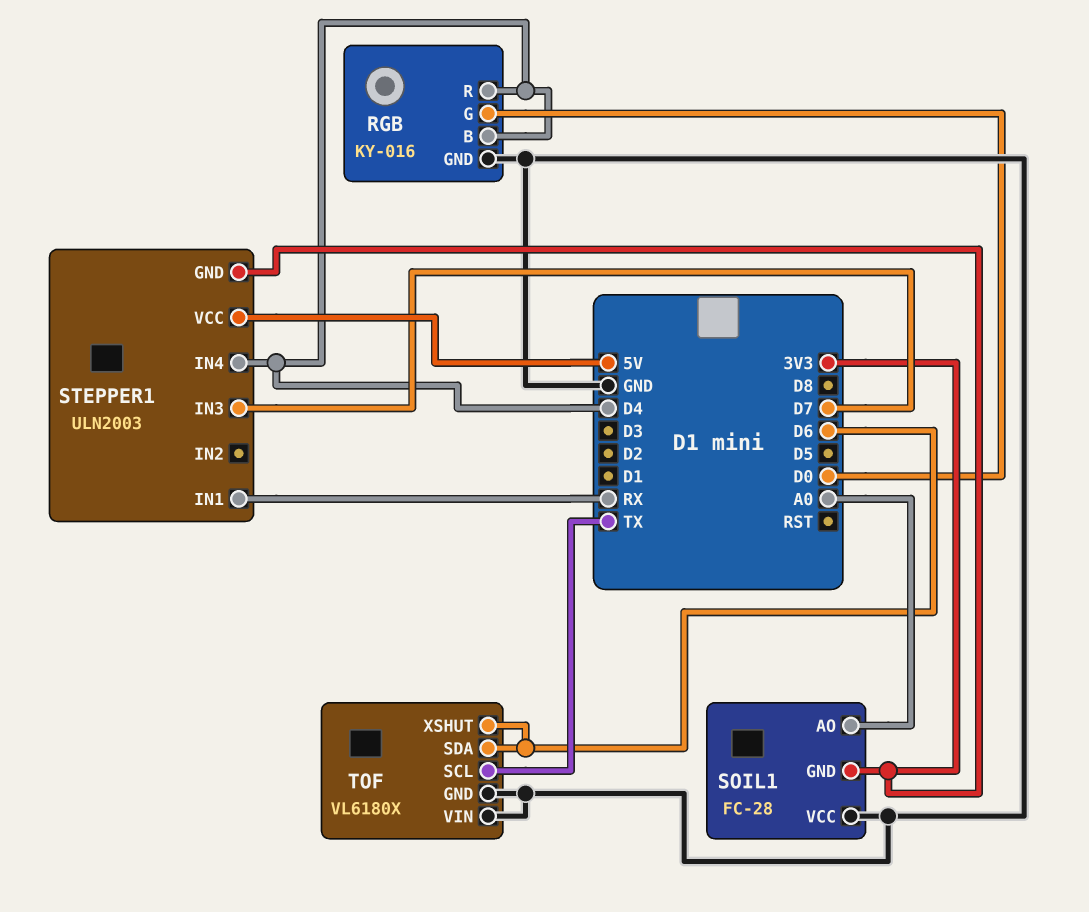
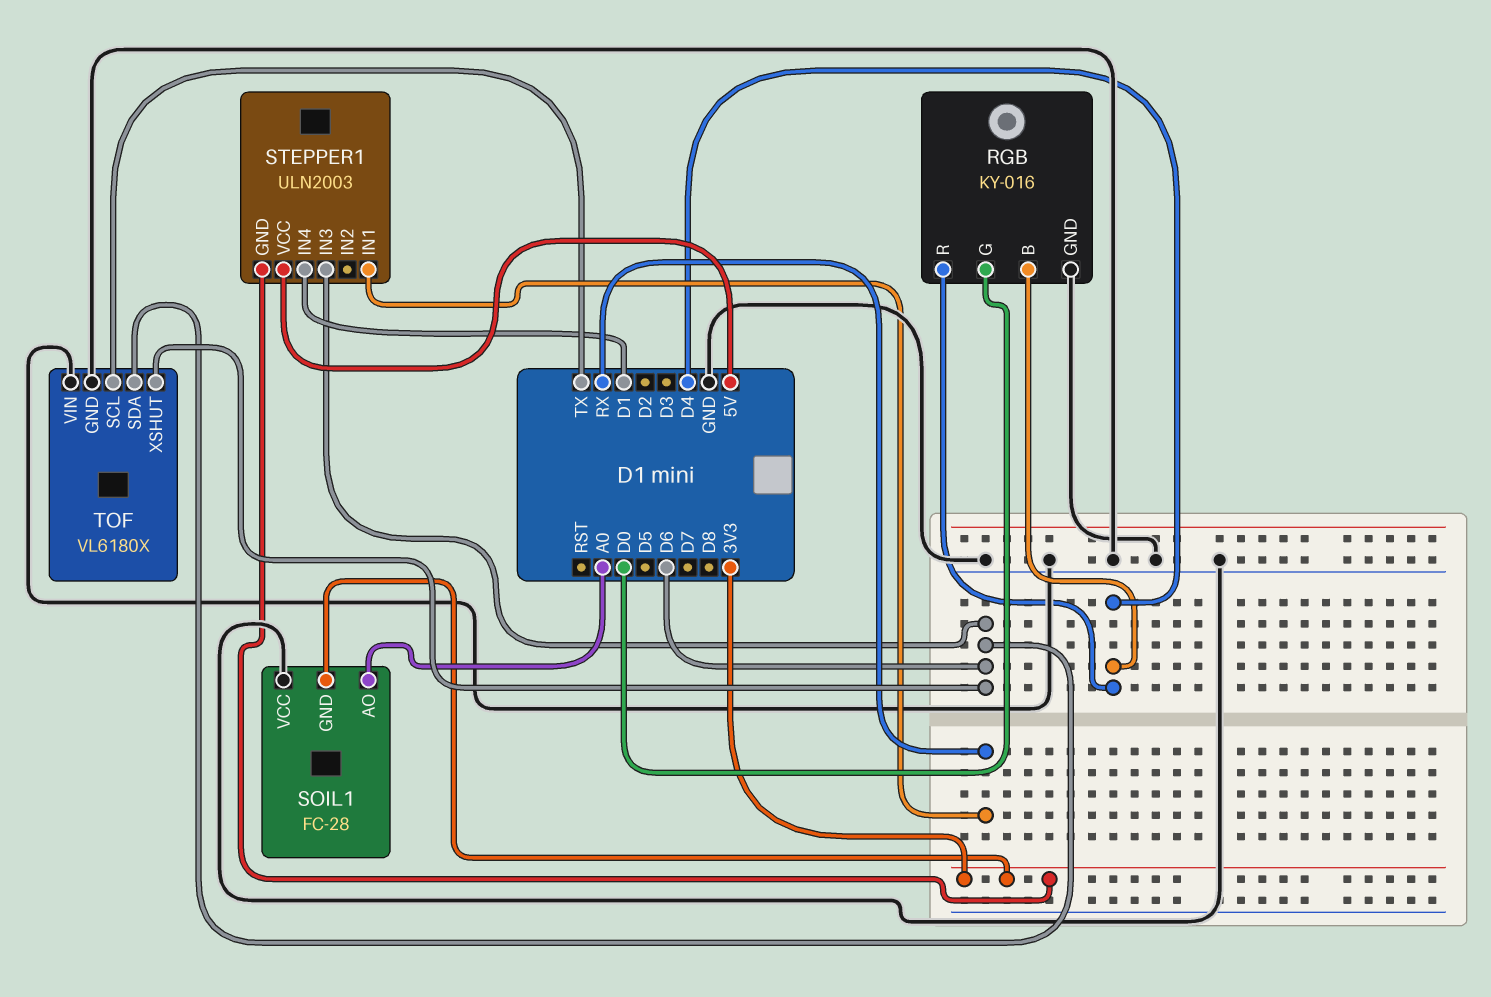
STEPPER1 pin IN3: D7 -> D6
STEPPER1 pin IN4: D4 -> D1

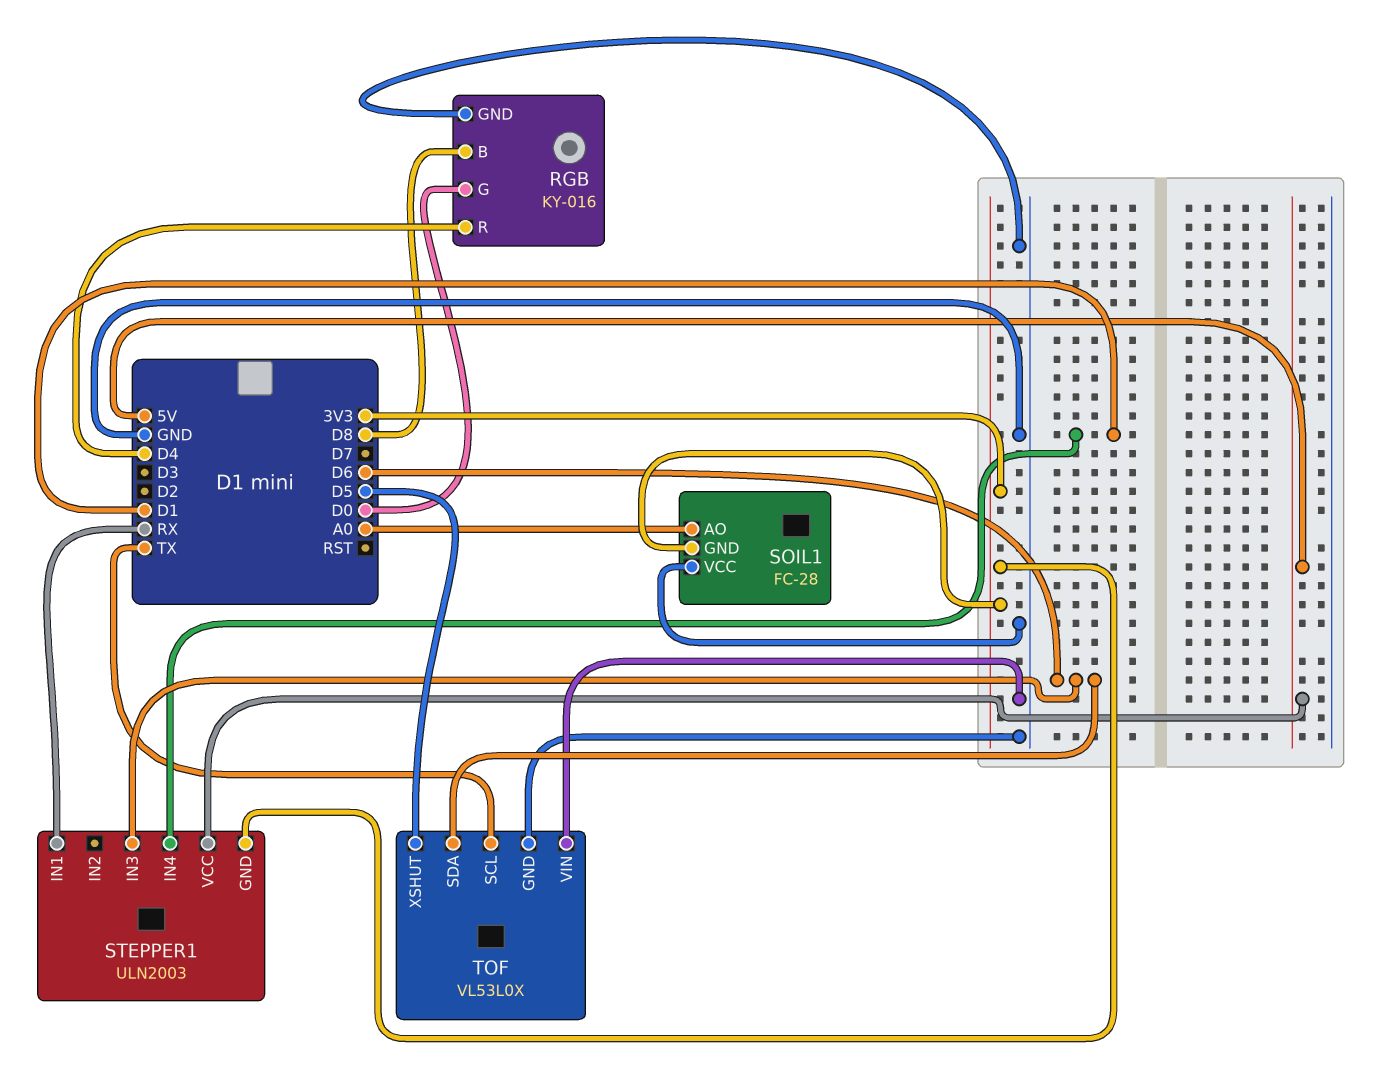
RGB pin B: D4 -> D8
TOF: VL6180X -> VL53L0X
TOF pin XSHUT: D6 -> D5

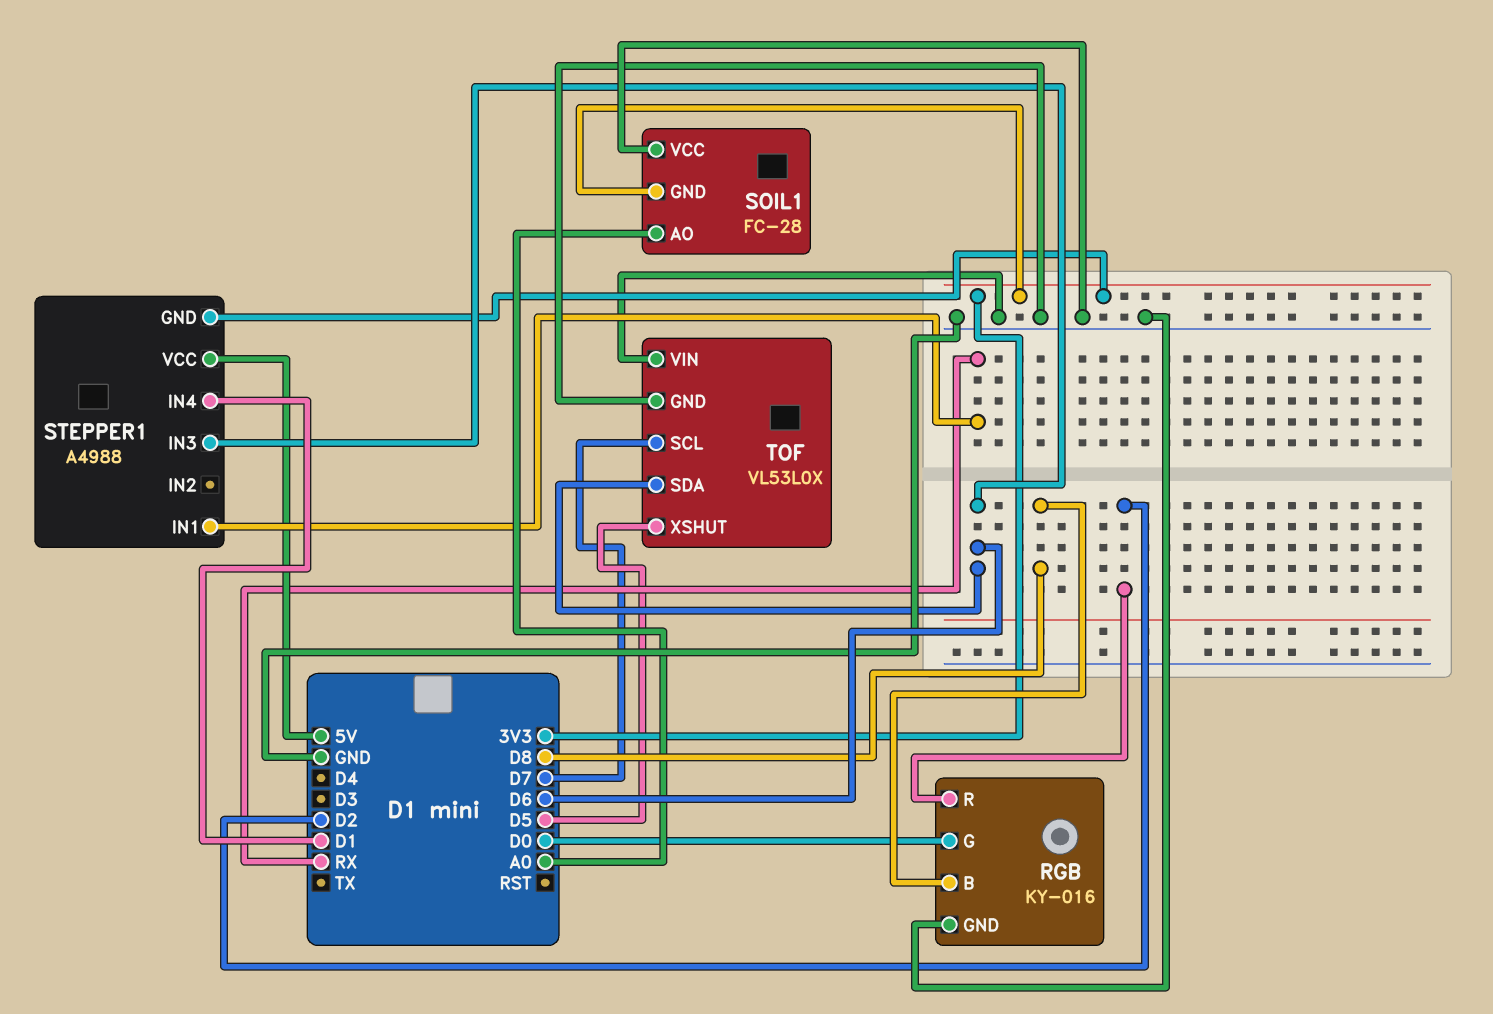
RGB pin R: D4 -> D2
STEPPER1: ULN2003 -> A4988
TOF pin SCL: TX -> D7

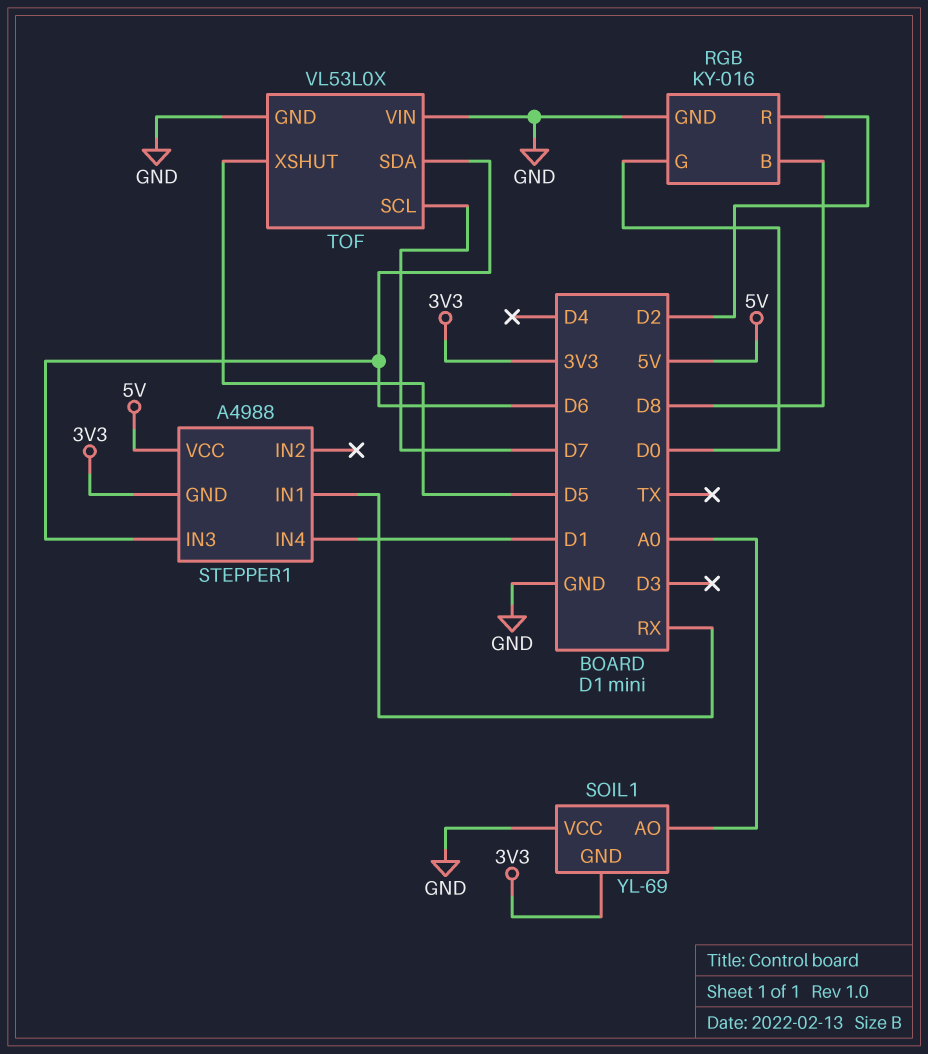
SOIL1: FC-28 -> YL-69

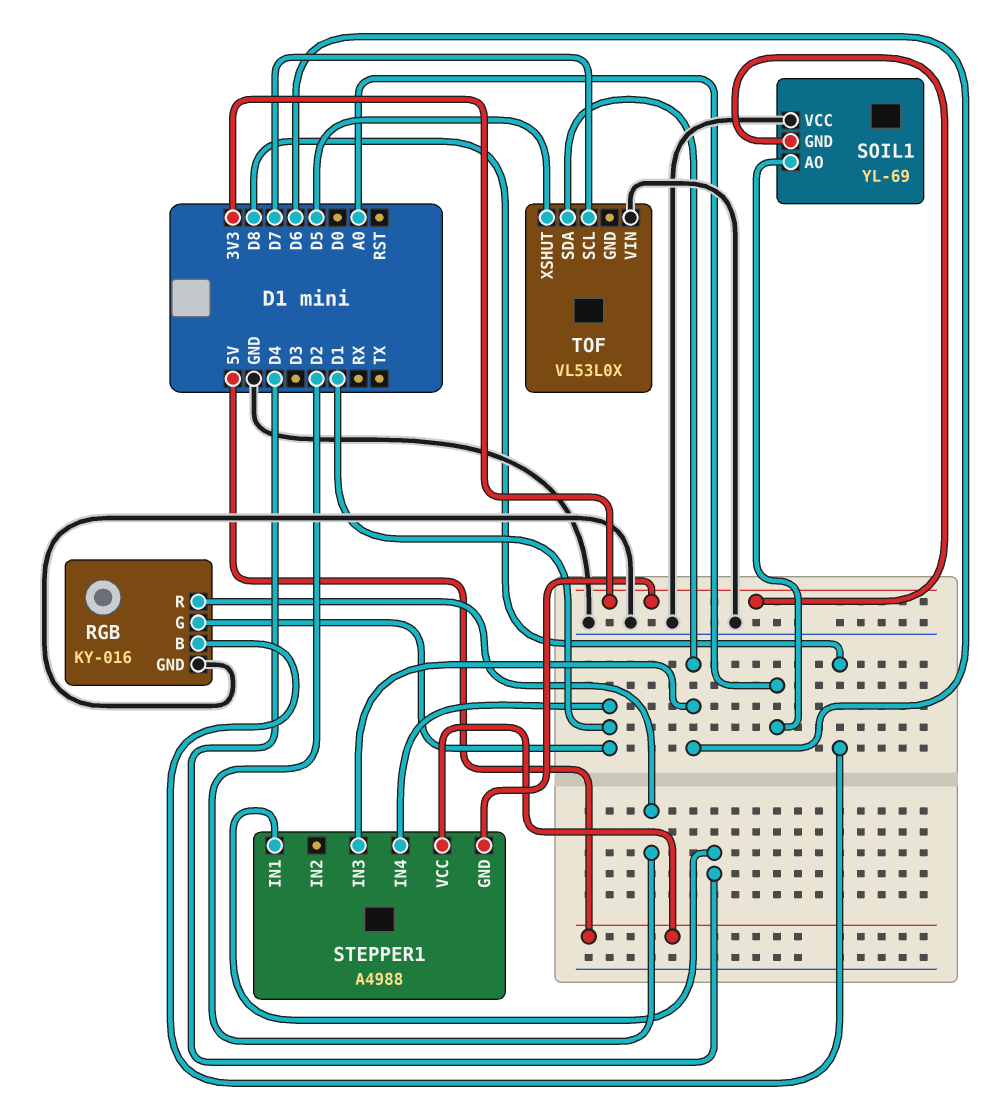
RGB pin G: D0 -> D1
STEPPER1 pin IN1: RX -> D4
TOF pin GND: GND -> none

